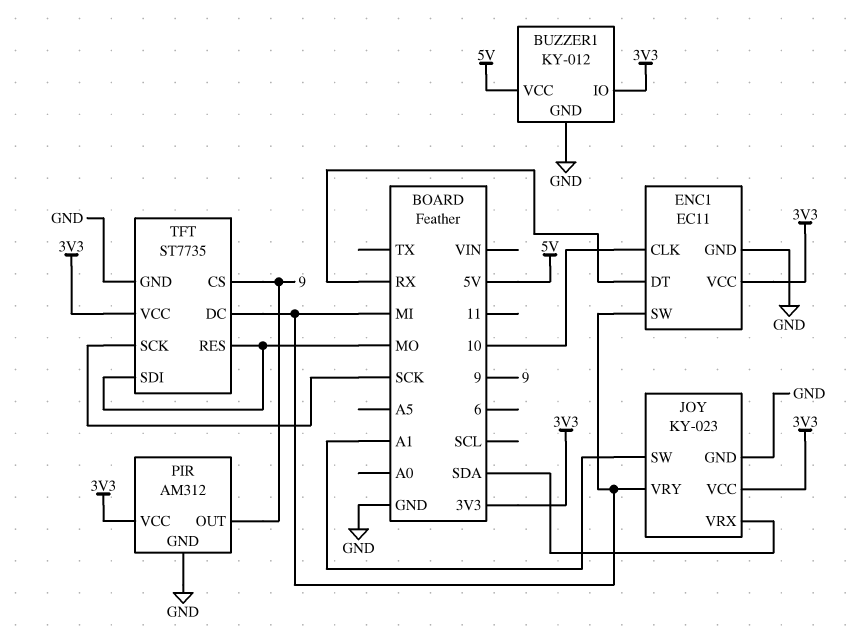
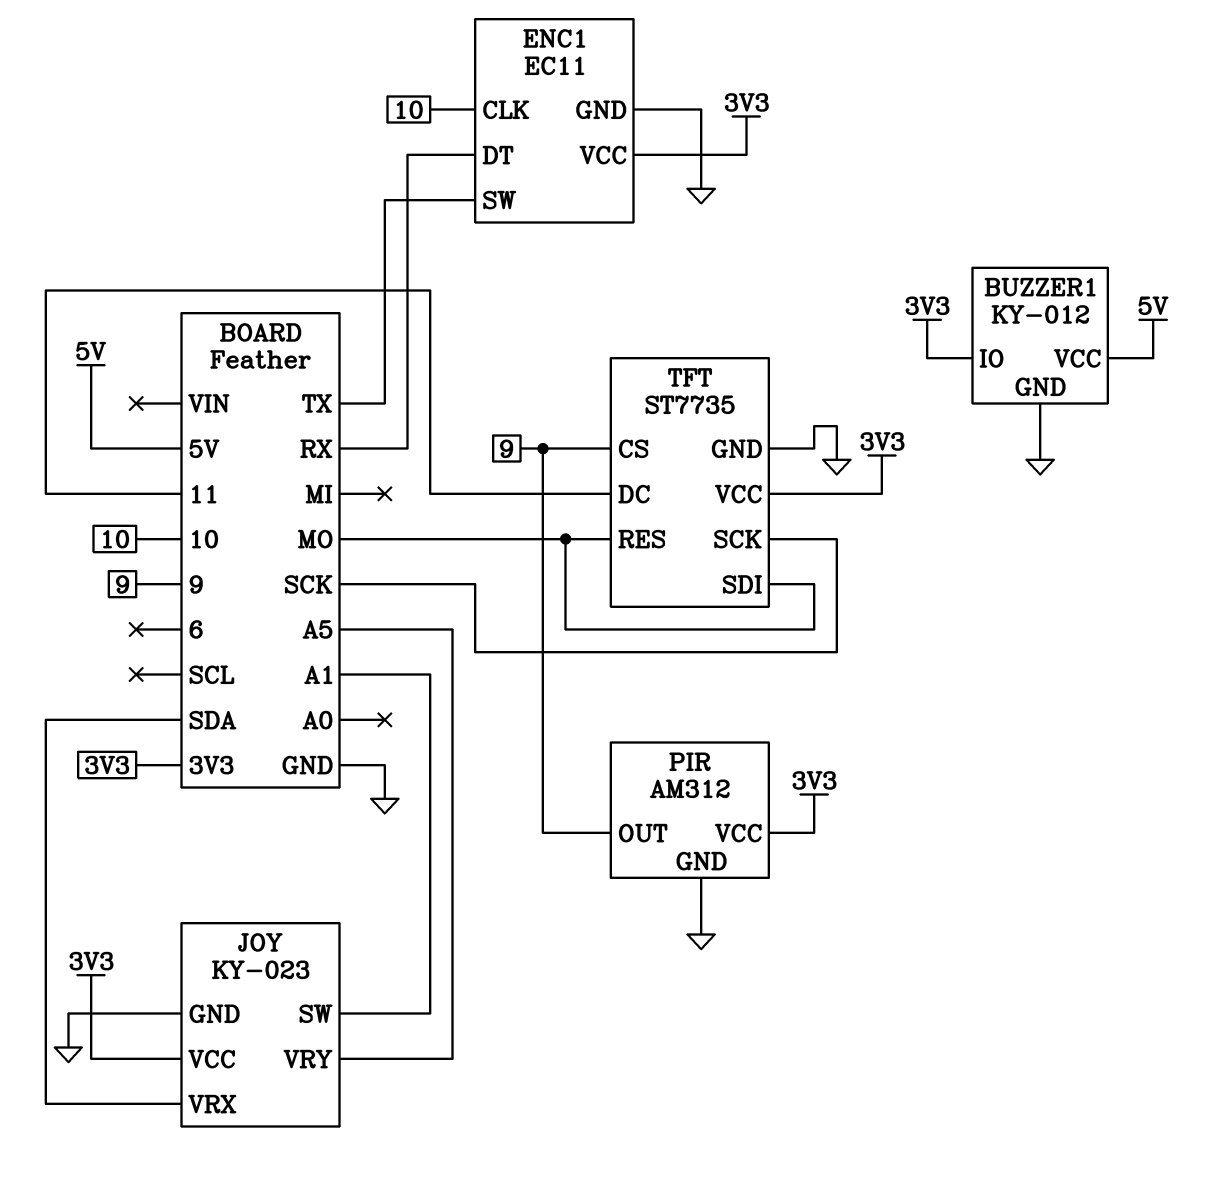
ENC1 pin SW: MI -> TX
JOY pin VRY: MI -> A5
TFT pin DC: MI -> 11

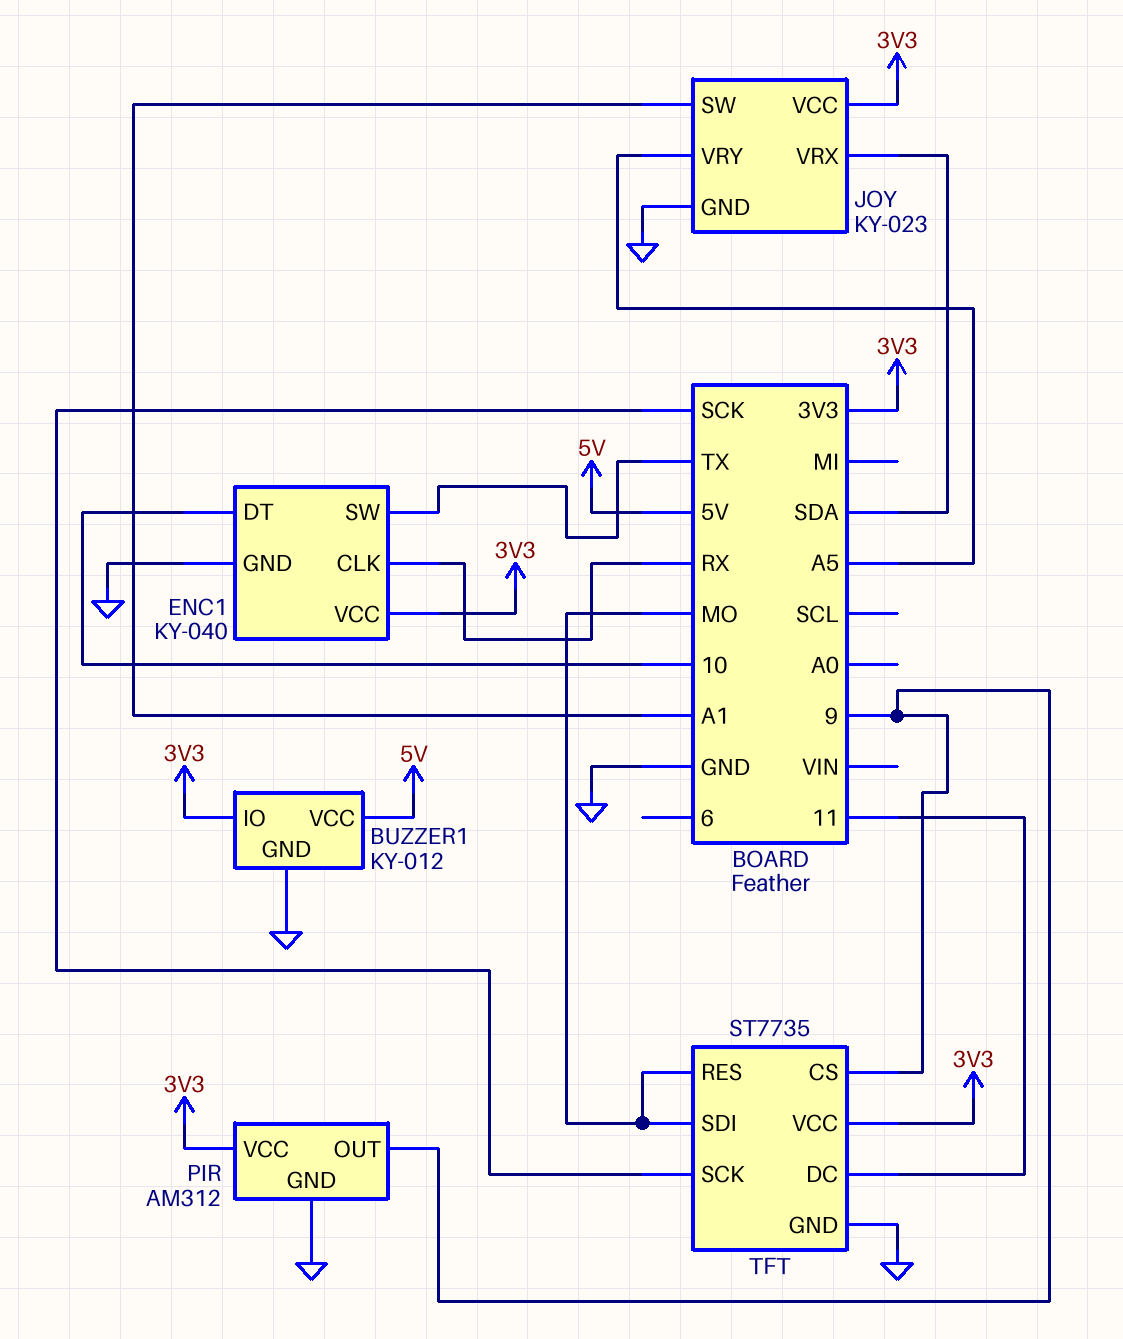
ENC1: EC11 -> KY-040
ENC1 pin CLK: 10 -> RX
ENC1 pin DT: RX -> 10

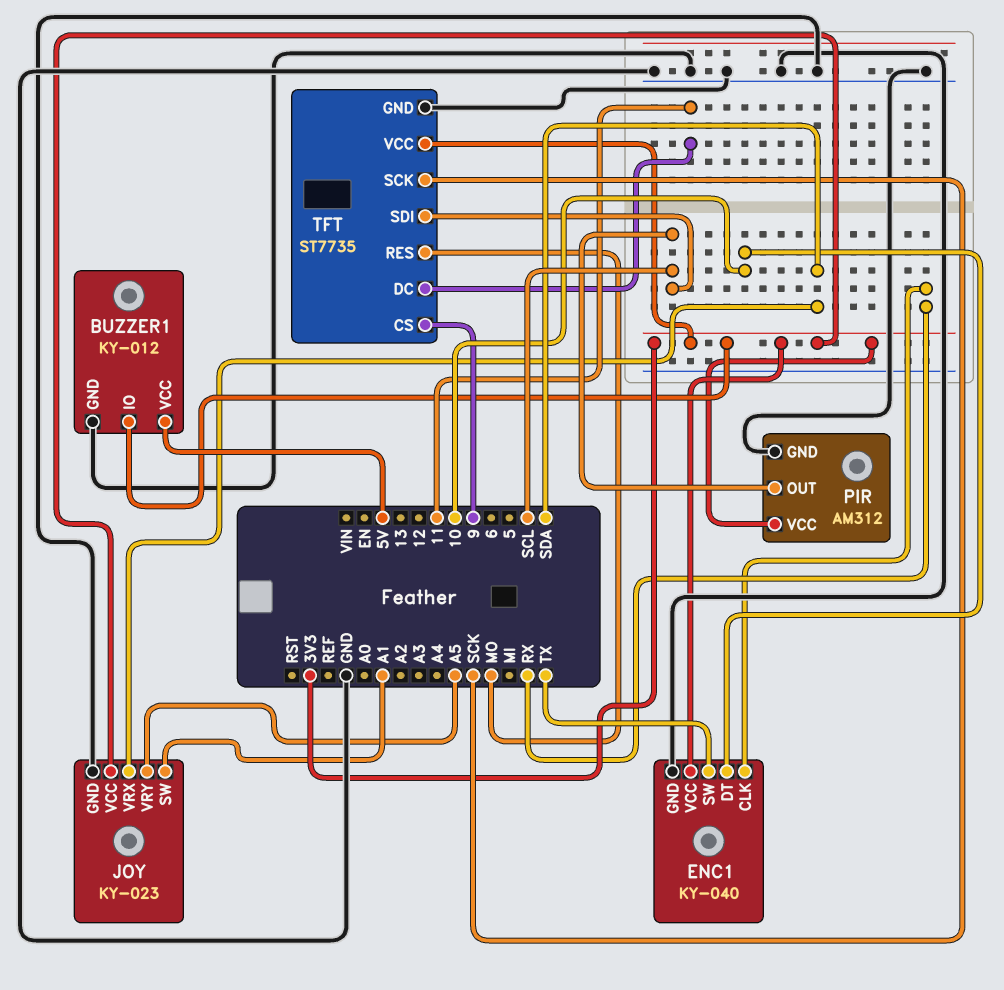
PIR pin OUT: 9 -> SCL
TFT pin SDI: MO -> SCL

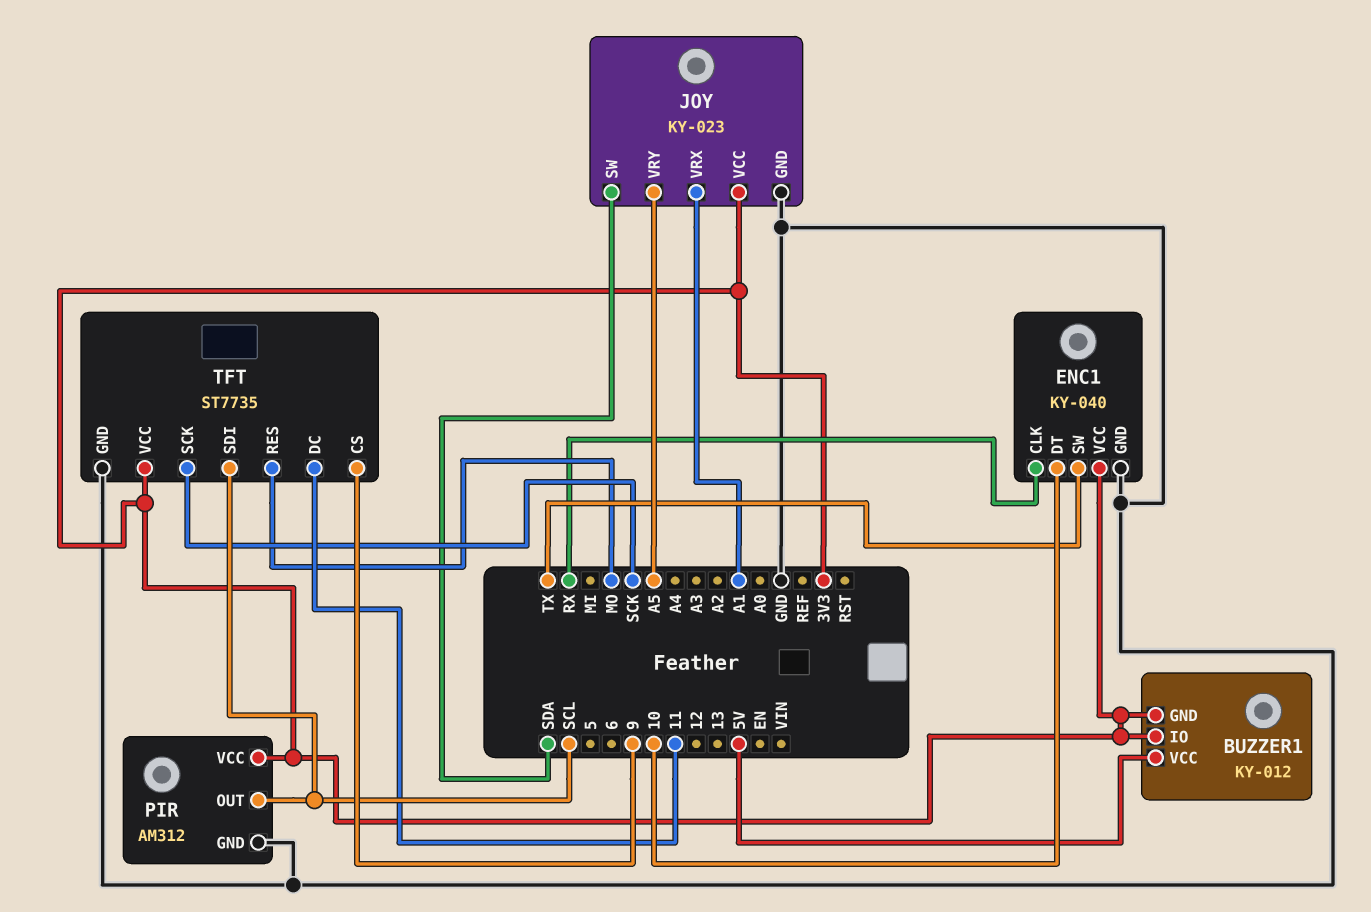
BUZZER1 pin GND: GND -> 3V3
JOY pin SW: A1 -> SDA
JOY pin VRX: SDA -> A1

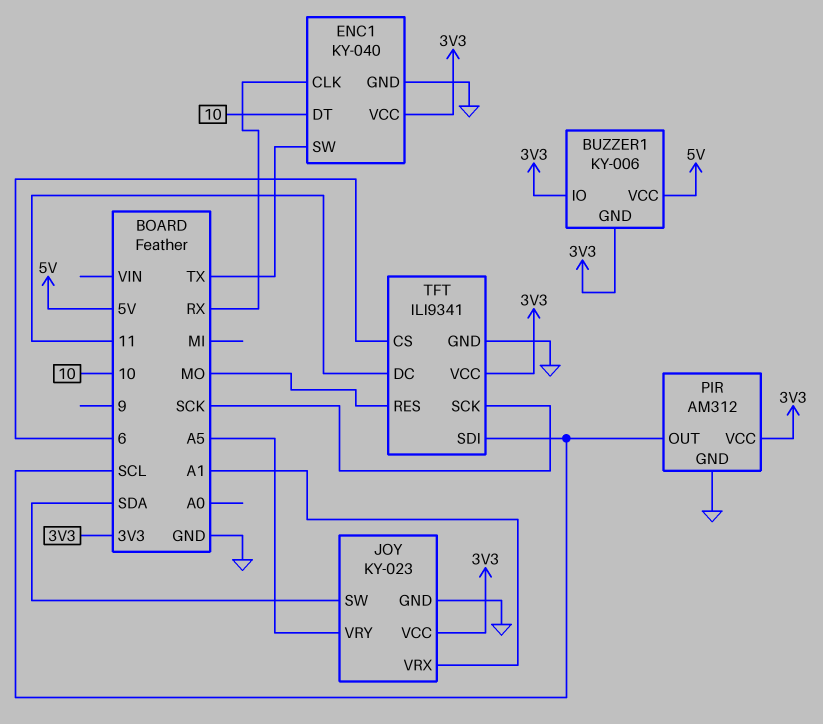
BUZZER1: KY-012 -> KY-006
TFT: ST7735 -> ILI9341
TFT pin CS: 9 -> 6

